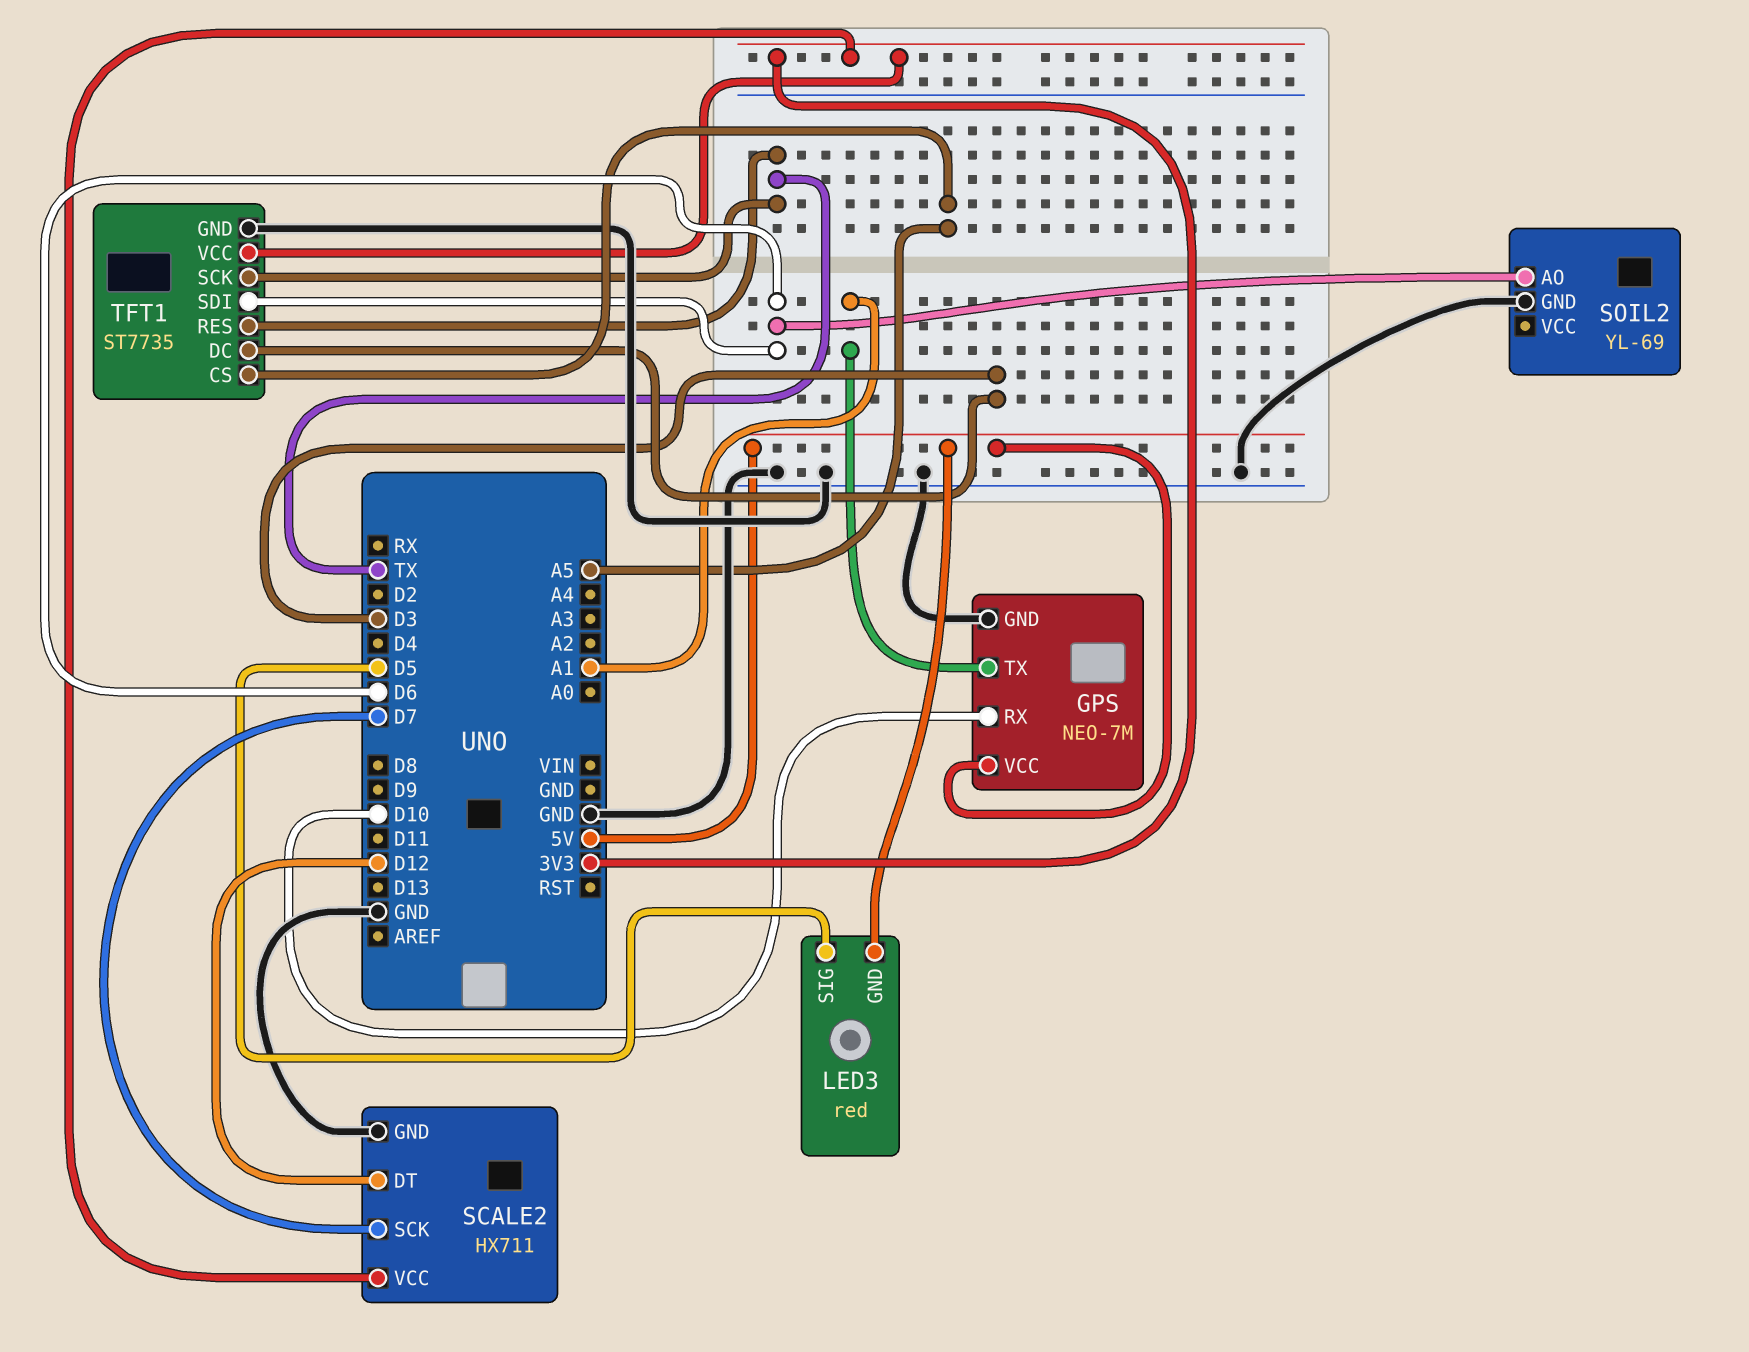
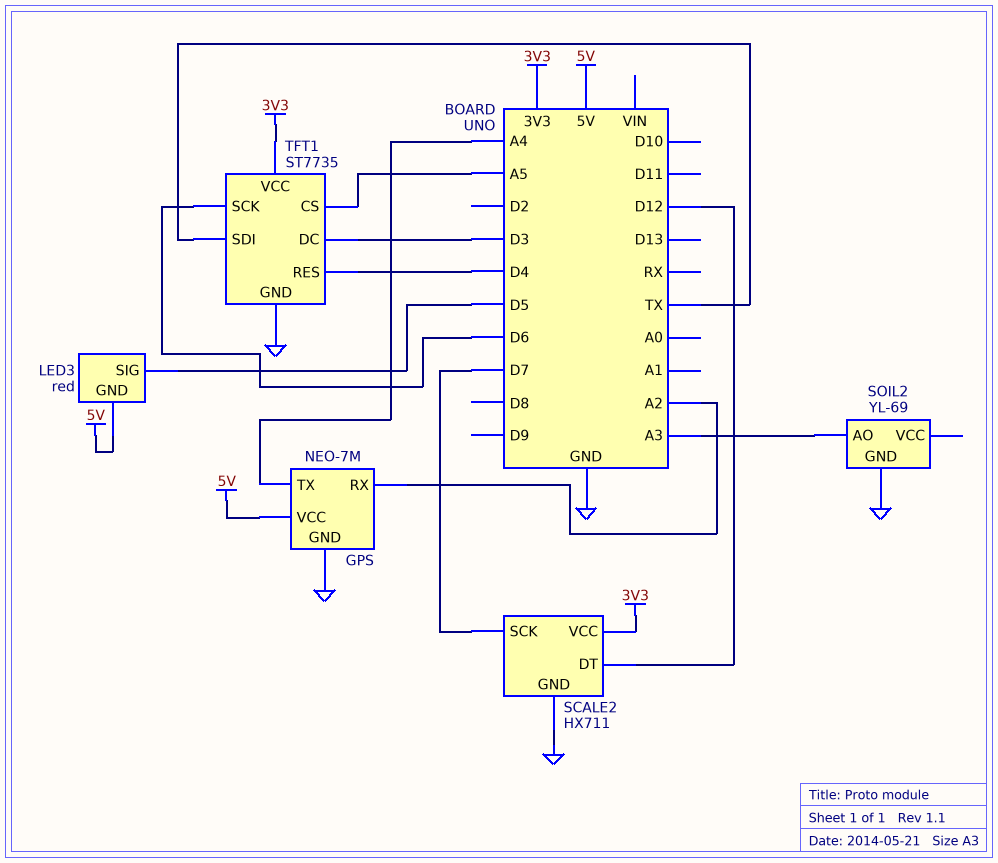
GPS pin RX: D10 -> A2
GPS pin TX: A1 -> A4
SOIL2 pin AO: D6 -> A3
TFT1 pin RES: TX -> D4
TFT1 pin SCK: TX -> D6
TFT1 pin SDI: D6 -> TX

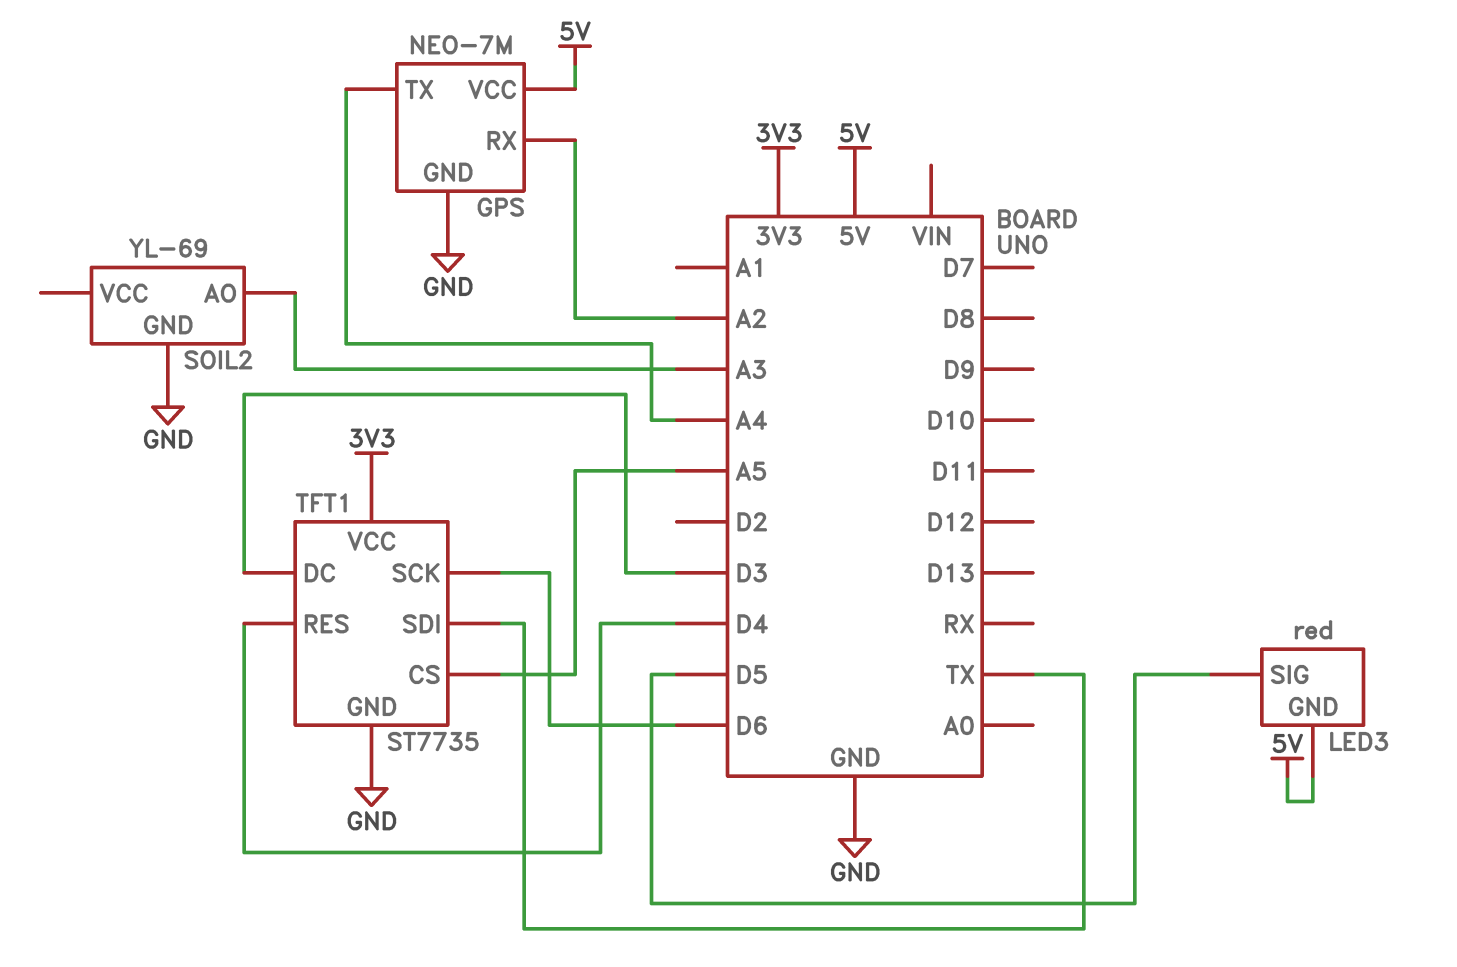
SCALE2: HX711 -> none
SCALE2 pin DT: D12 -> none
SCALE2 pin GND: GND -> none
SCALE2 pin SCK: D7 -> none
SCALE2 pin VCC: 3V3 -> none

